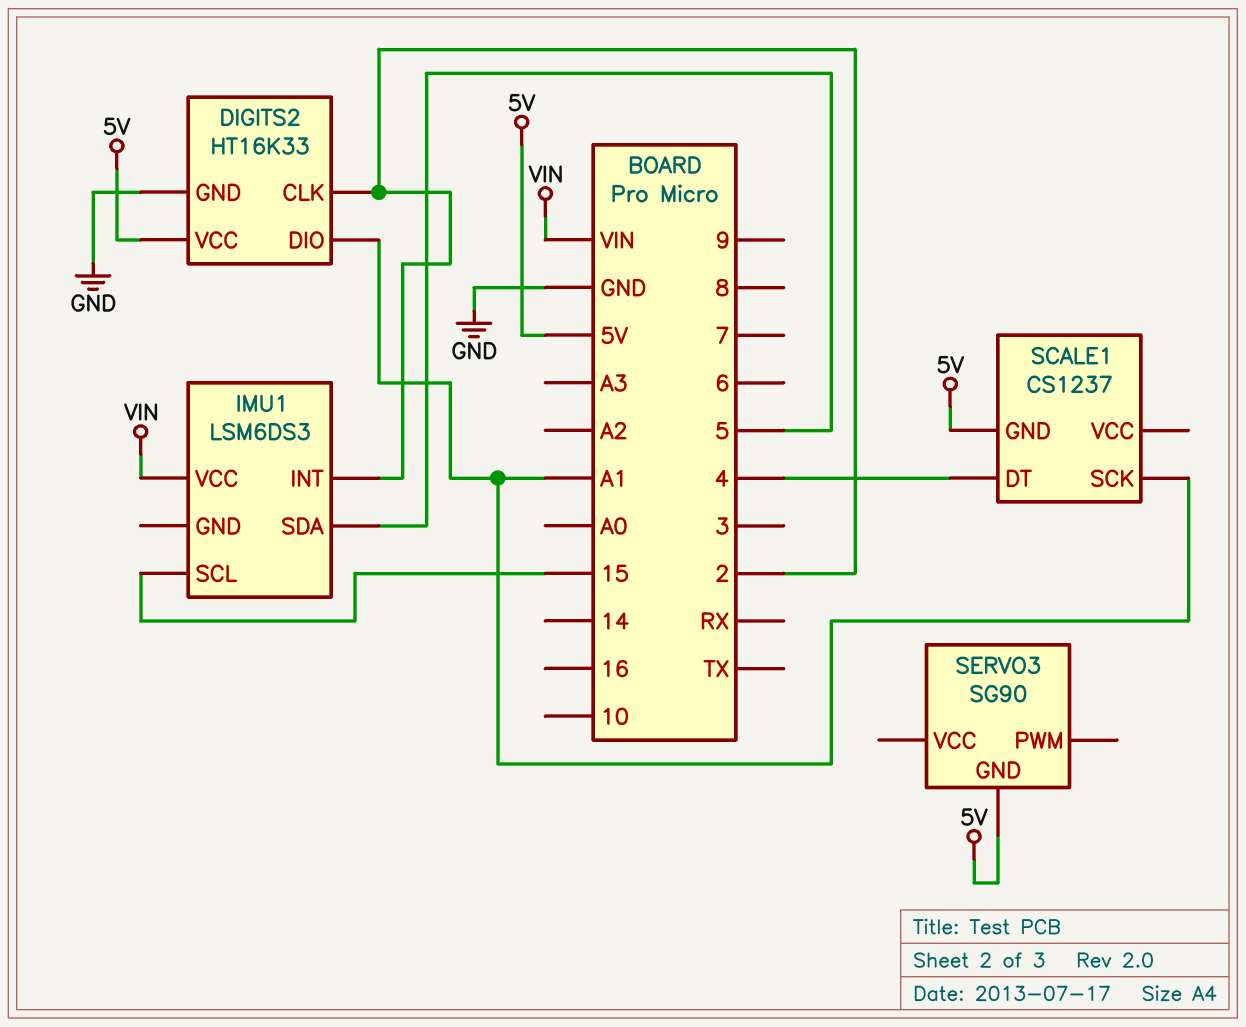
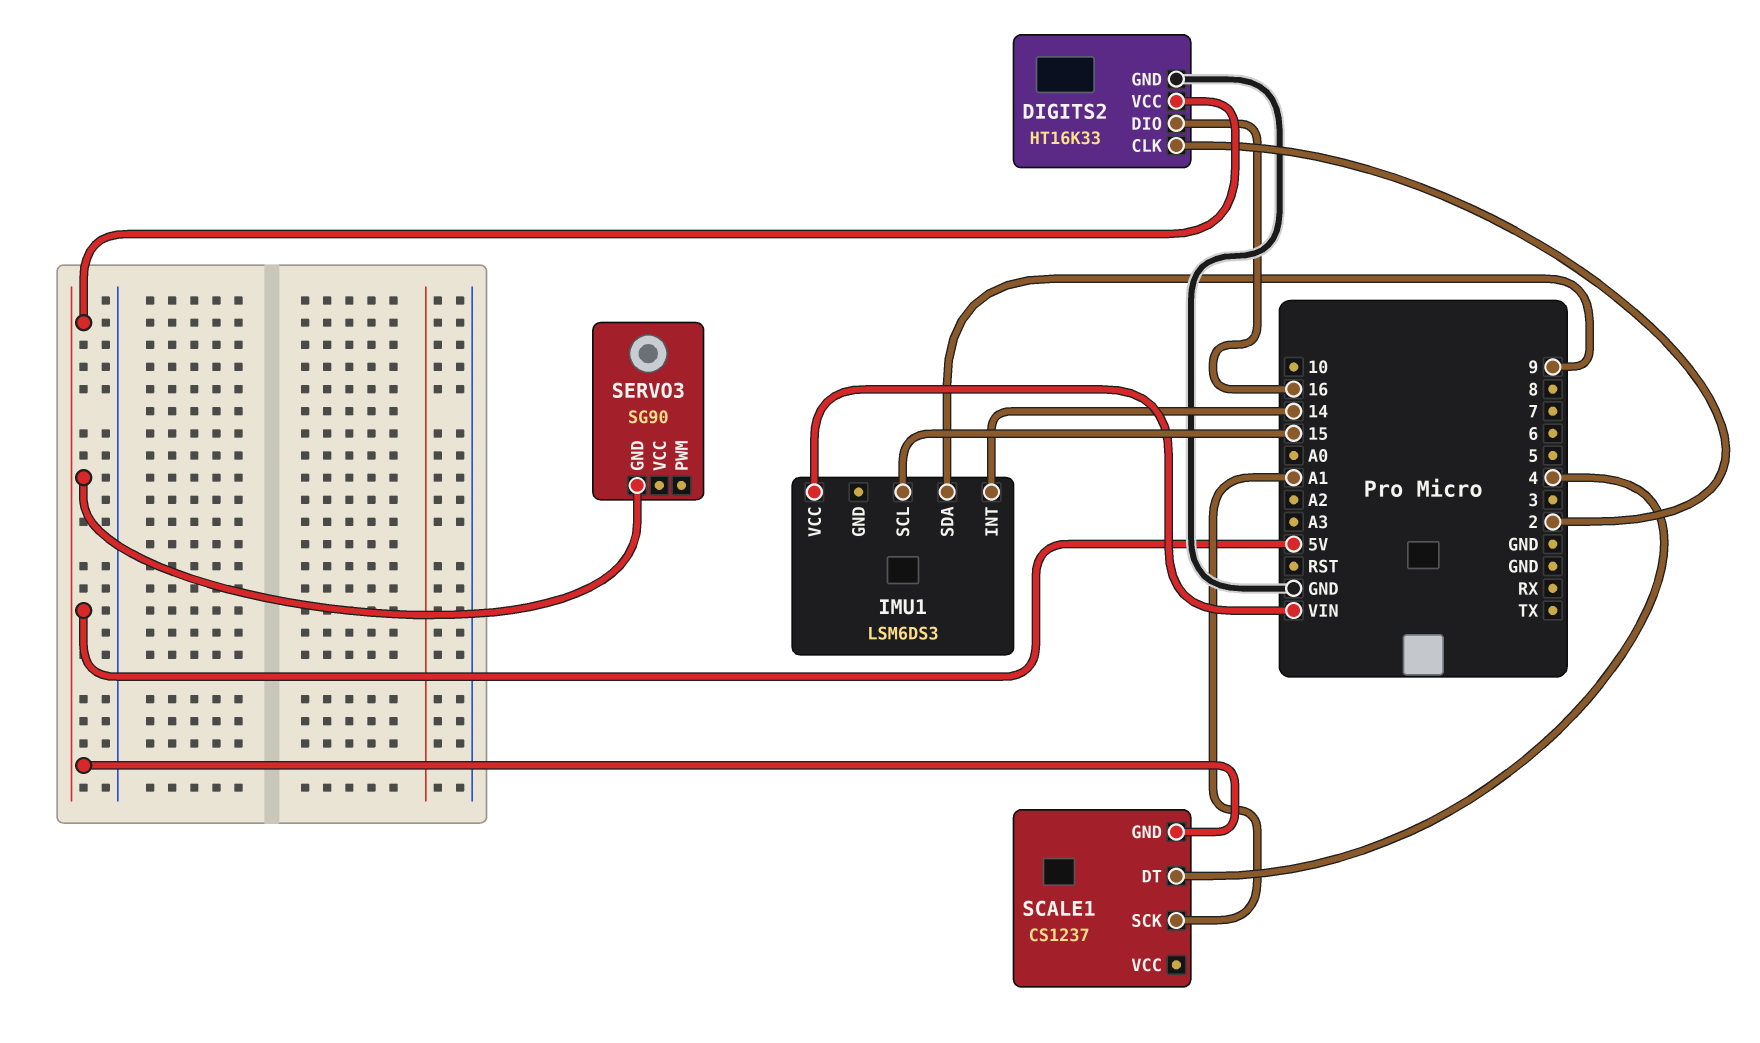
DIGITS2 pin DIO: A1 -> 16
IMU1 pin INT: 2 -> 14
IMU1 pin SDA: 5 -> 9

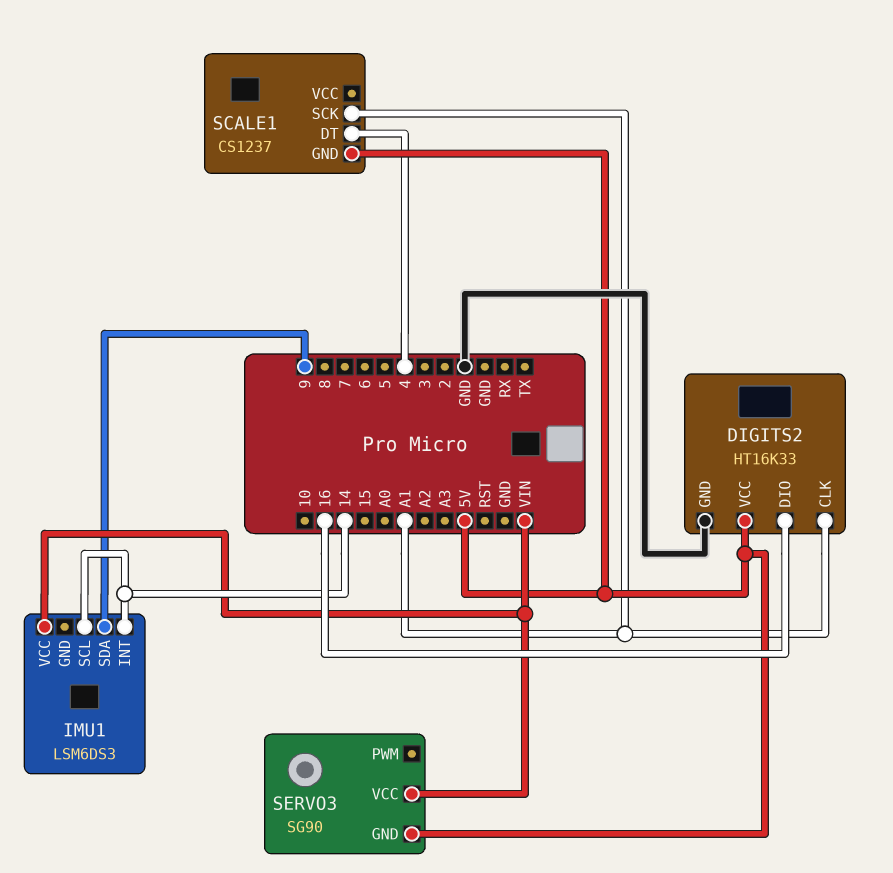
DIGITS2 pin CLK: 2 -> A1
IMU1 pin SCL: 15 -> 14
SERVO3 pin VCC: none -> VIN

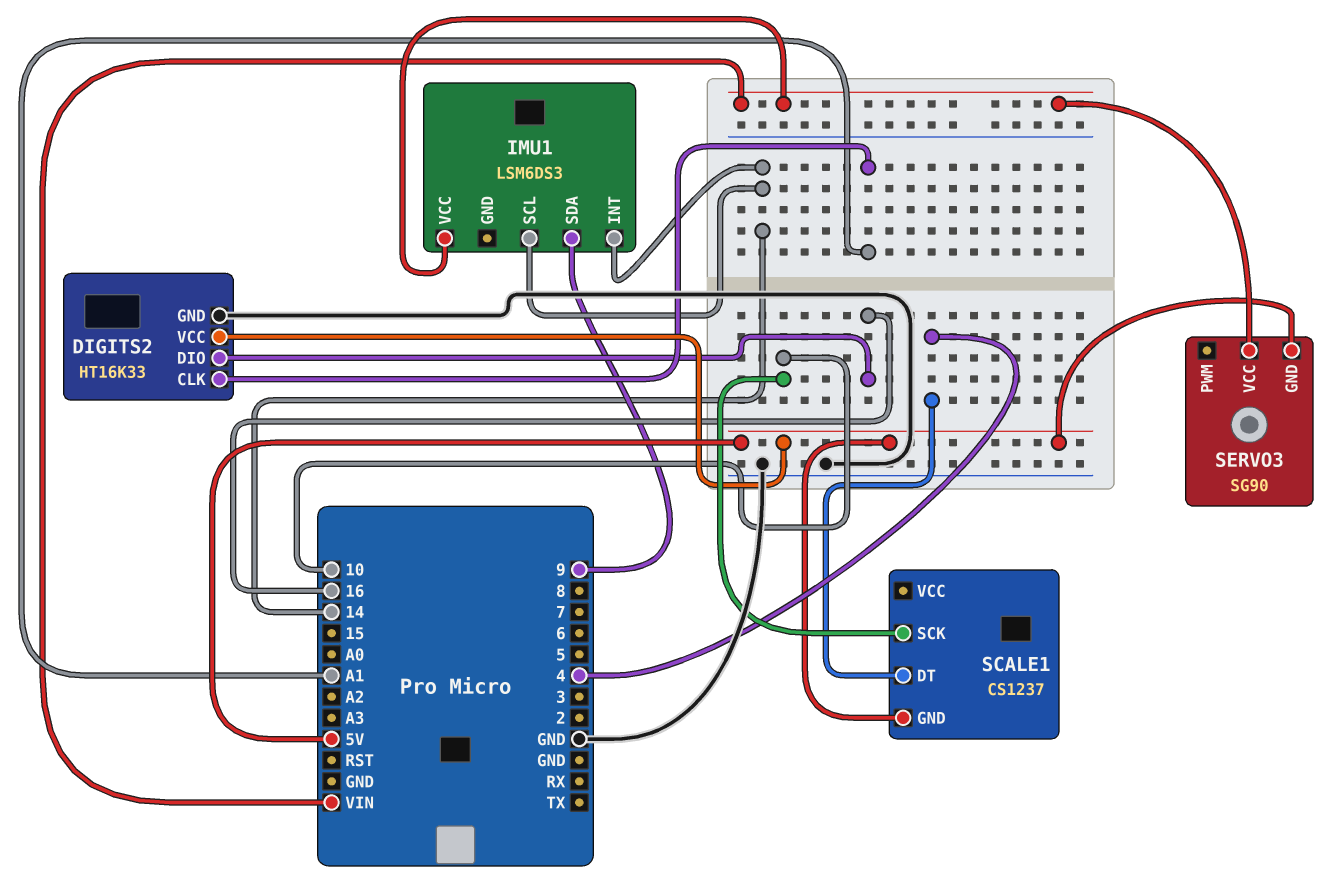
SCALE1 pin SCK: A1 -> 10

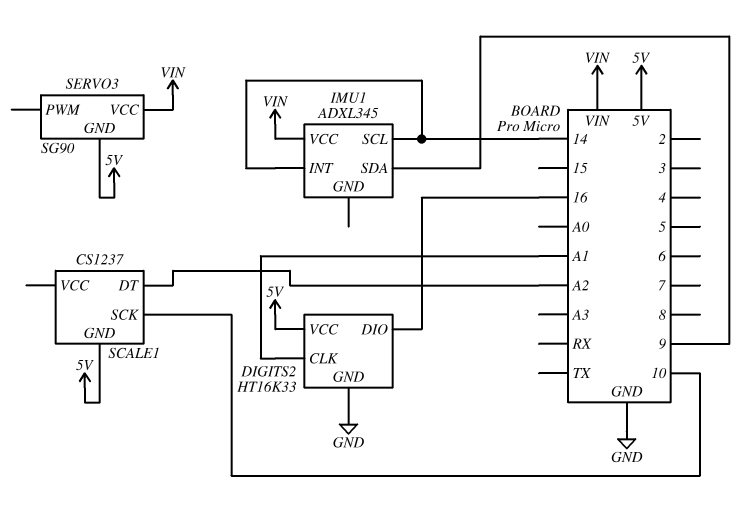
IMU1: LSM6DS3 -> ADXL345
SCALE1 pin DT: 4 -> A2

